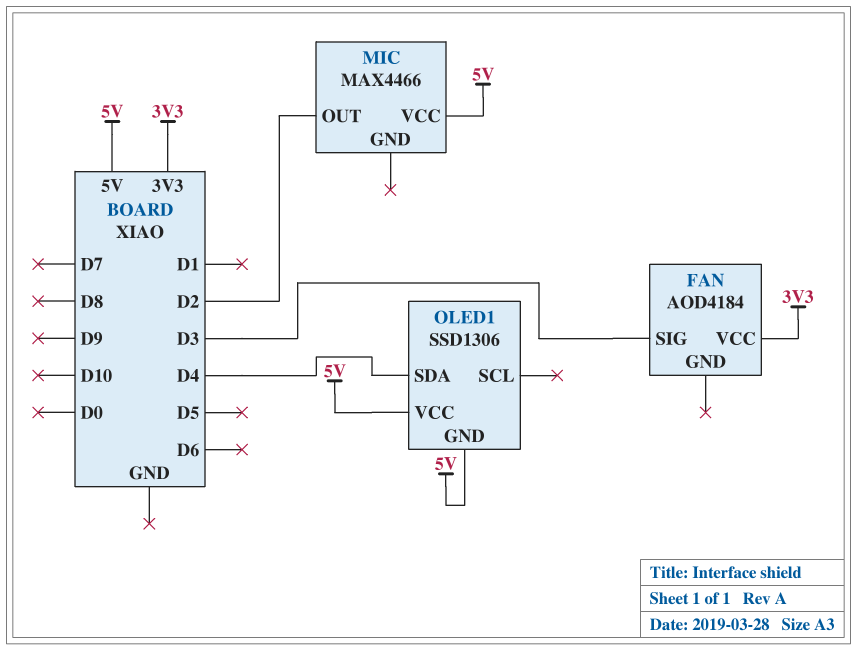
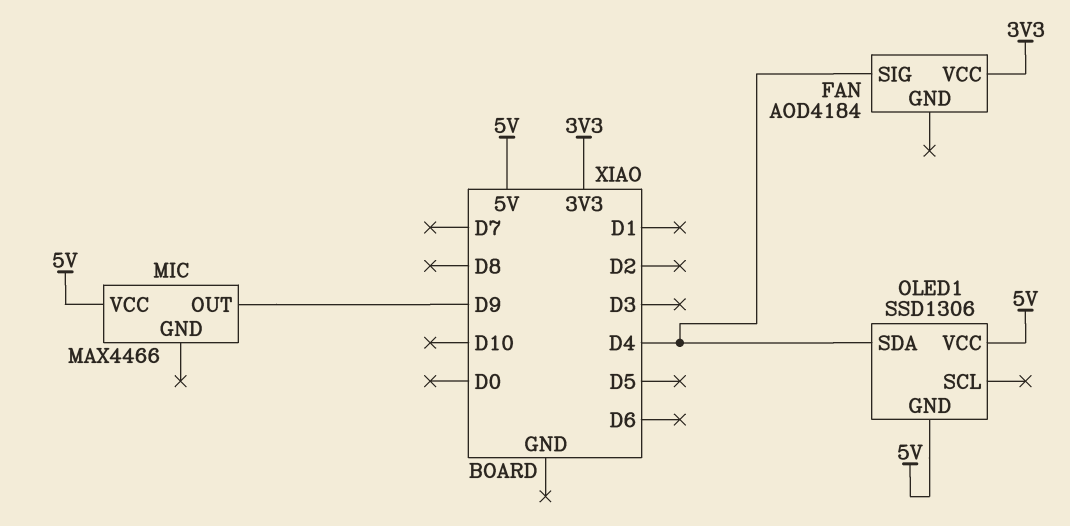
FAN pin SIG: D3 -> D4
MIC pin OUT: D2 -> D9

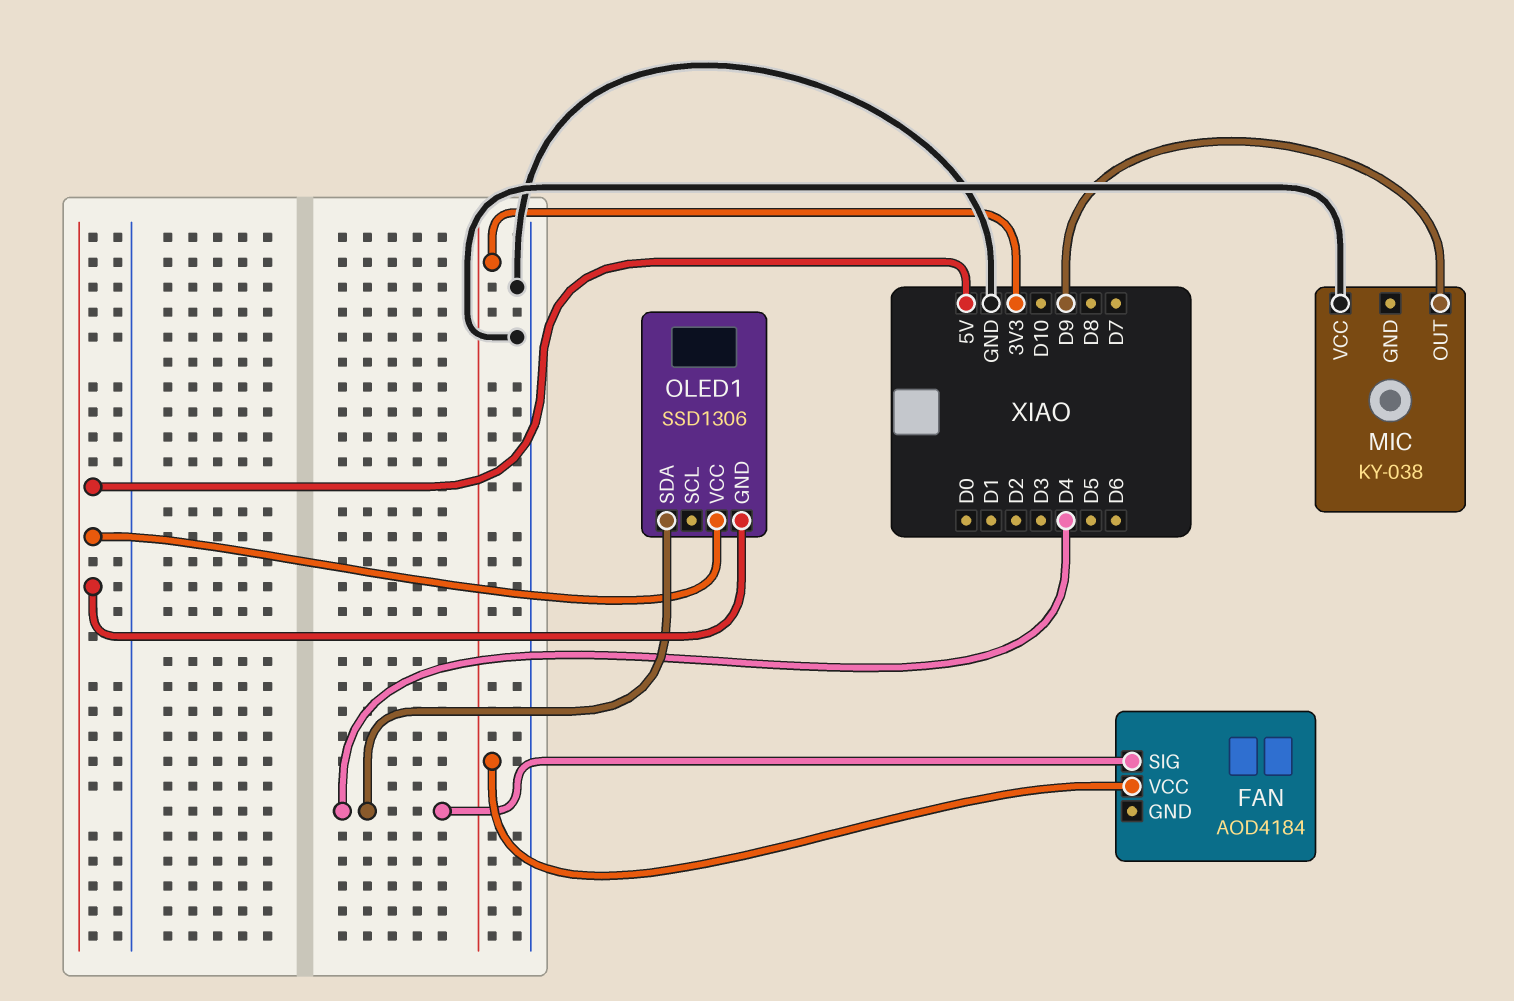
MIC: MAX4466 -> KY-038
MIC pin VCC: 5V -> GND

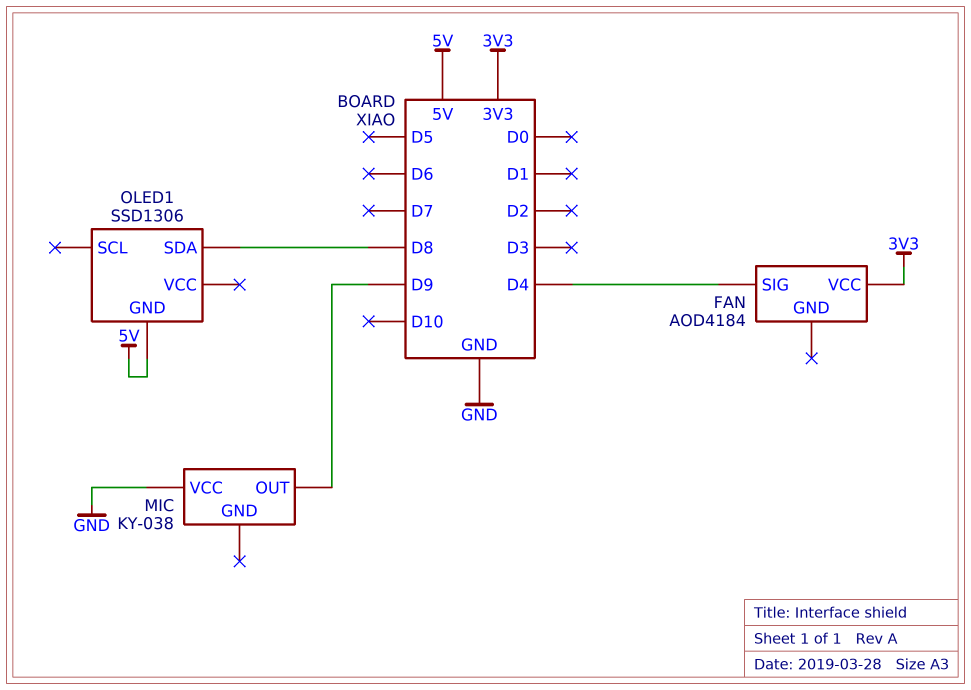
OLED1 pin SDA: D4 -> D8
OLED1 pin VCC: 5V -> none

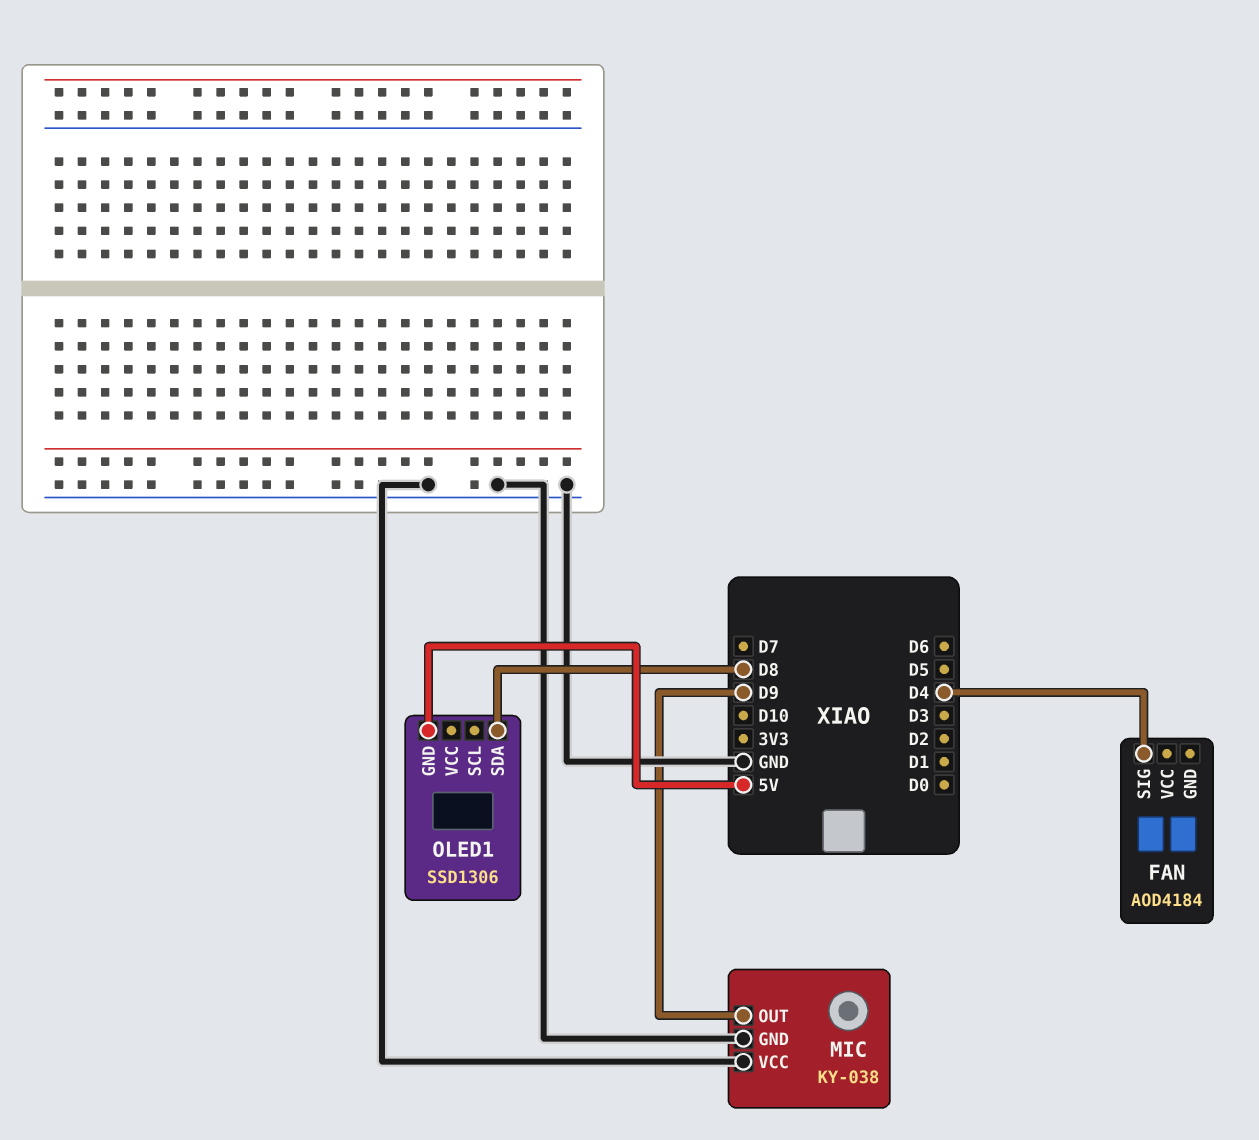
FAN pin VCC: 3V3 -> none
MIC pin GND: none -> GND

